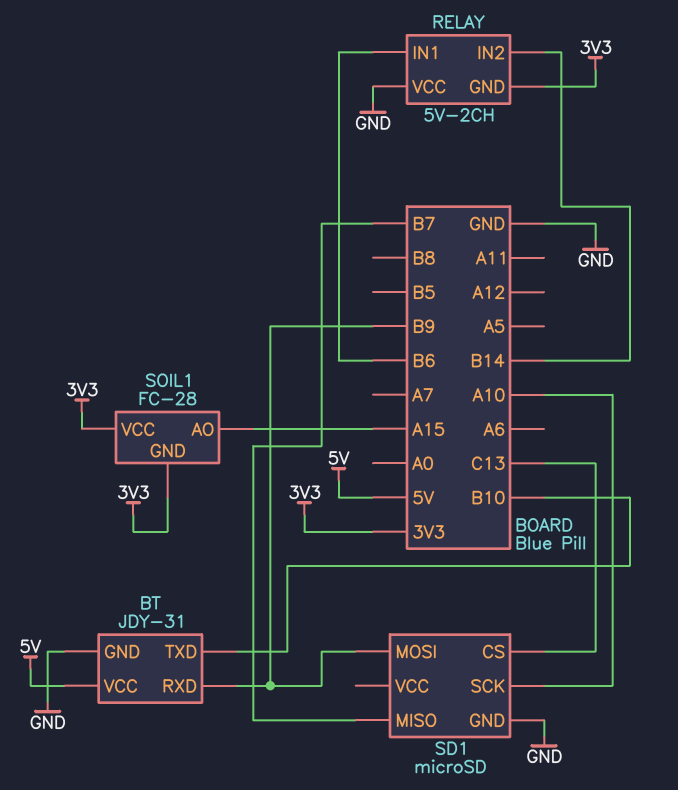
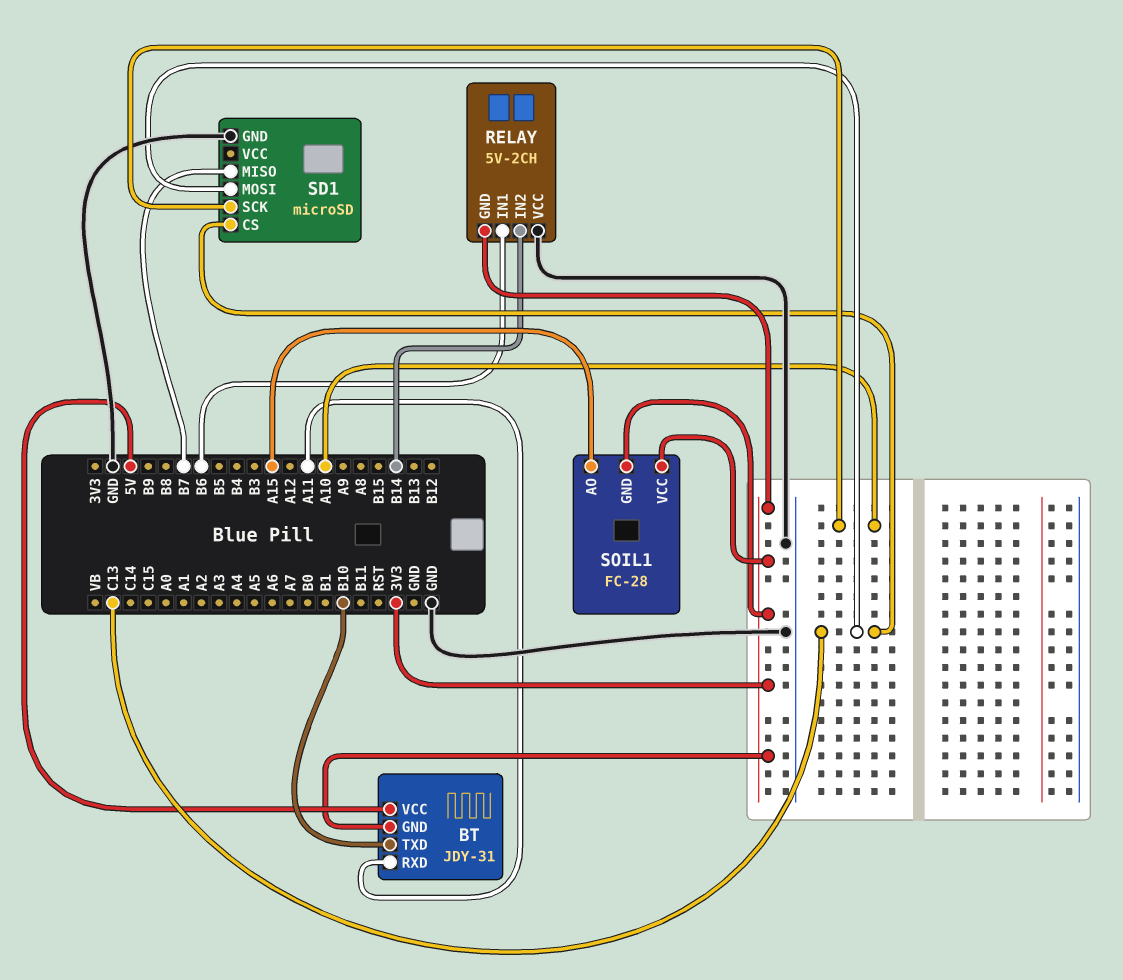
BT pin GND: GND -> 3V3
BT pin RXD: B9 -> A11
SD1 pin MOSI: B9 -> C13

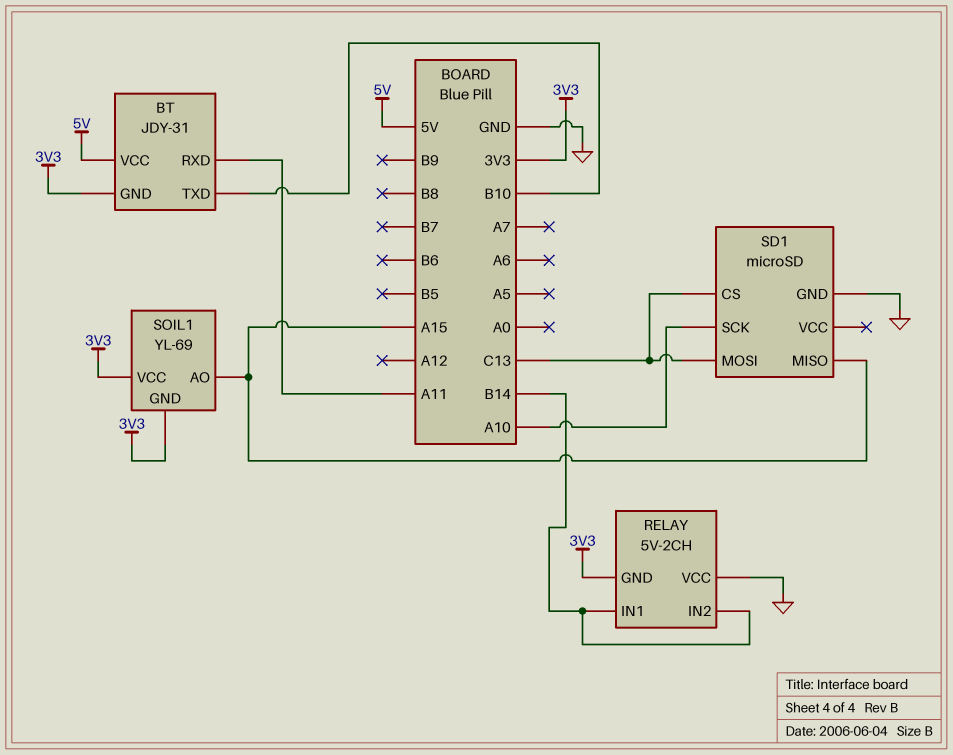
RELAY pin IN1: B6 -> B14
SD1 pin MISO: B7 -> A15
SOIL1: FC-28 -> YL-69

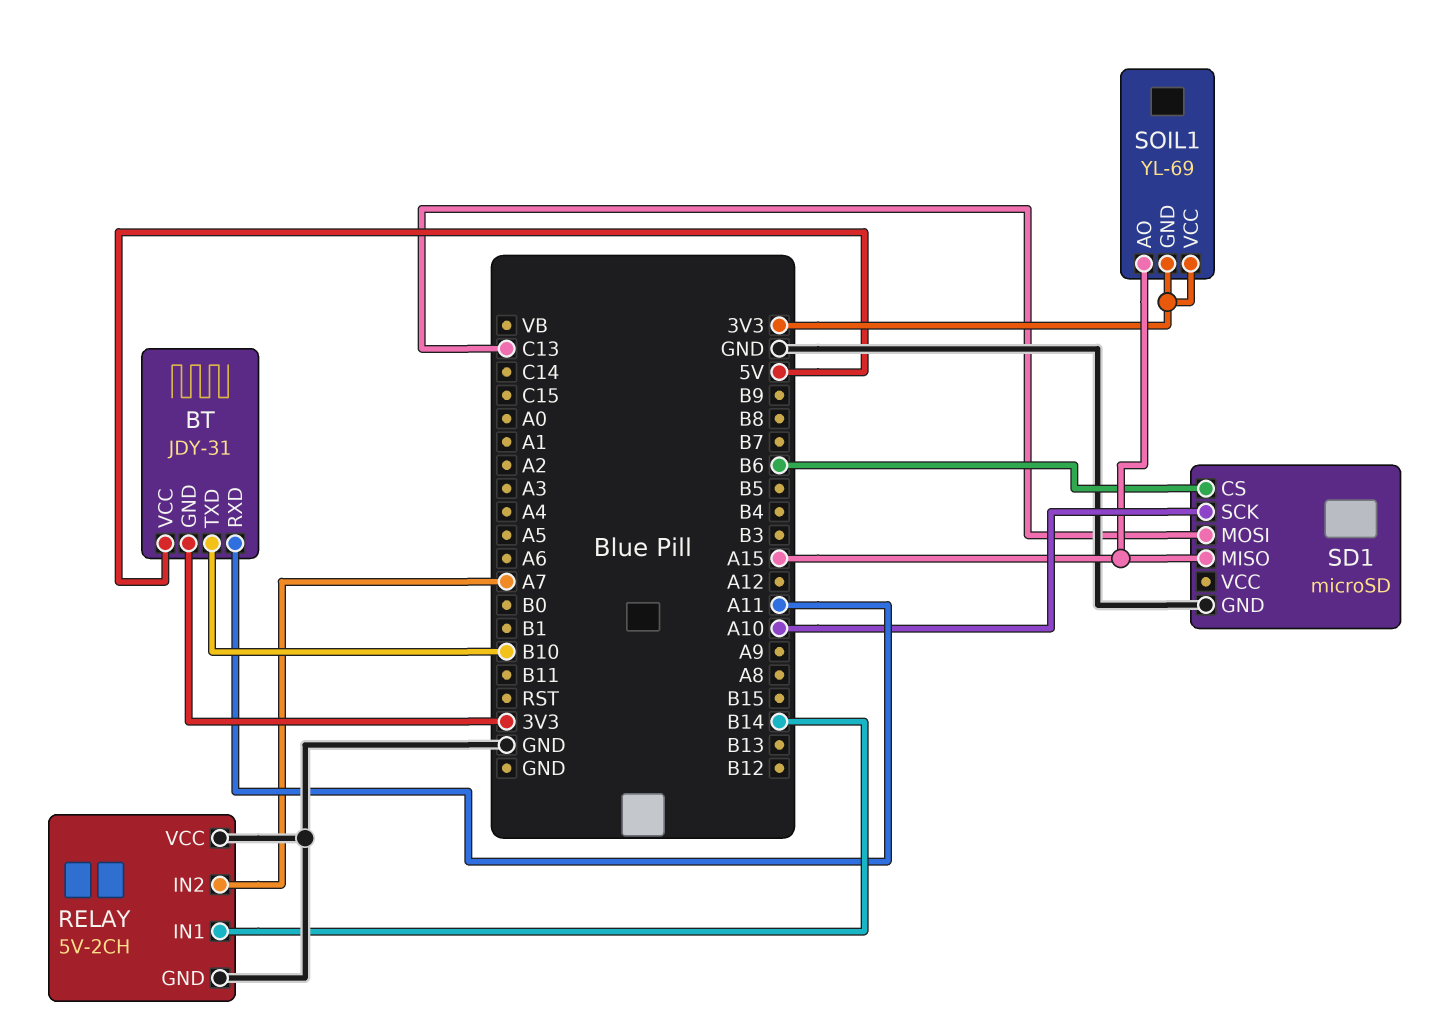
RELAY pin GND: 3V3 -> GND
RELAY pin IN2: B14 -> A7
SD1 pin CS: C13 -> B6

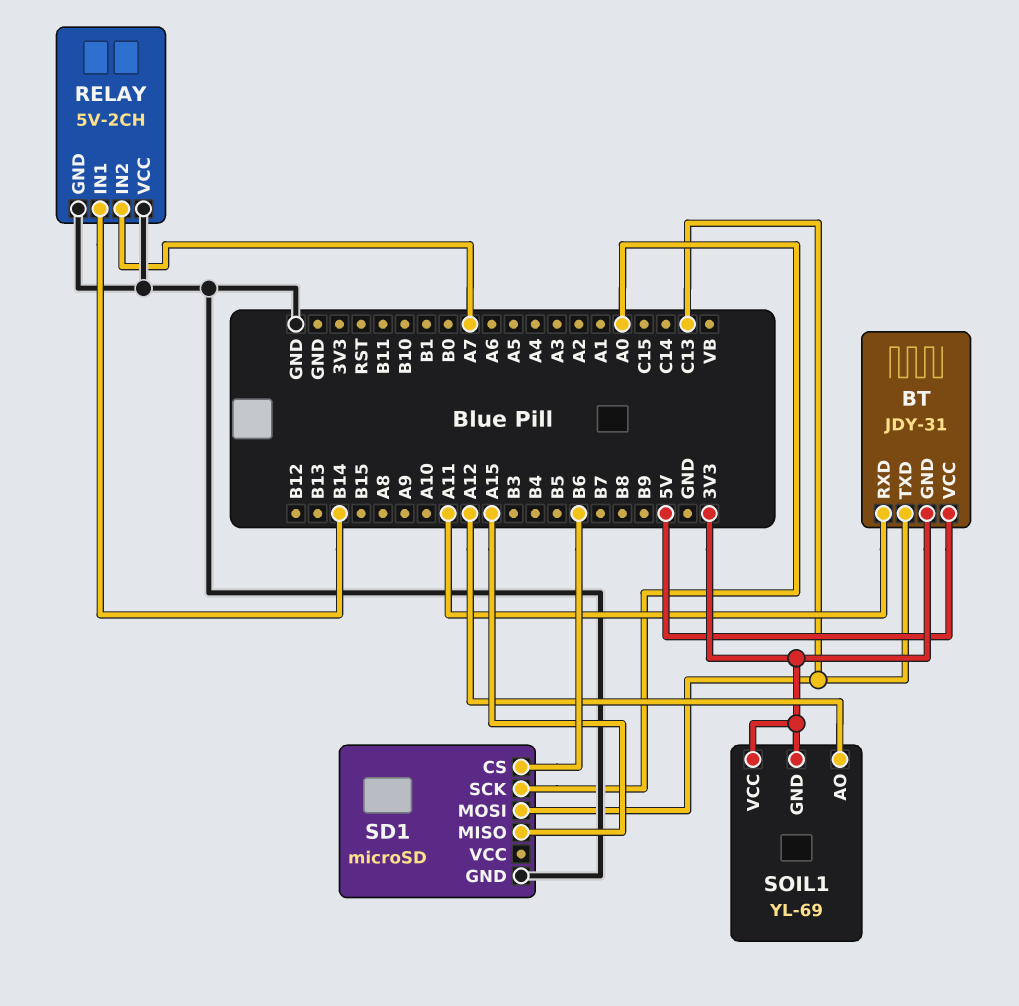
BT pin TXD: B10 -> C13
SD1 pin SCK: A10 -> A0
SOIL1 pin AO: A15 -> A12

